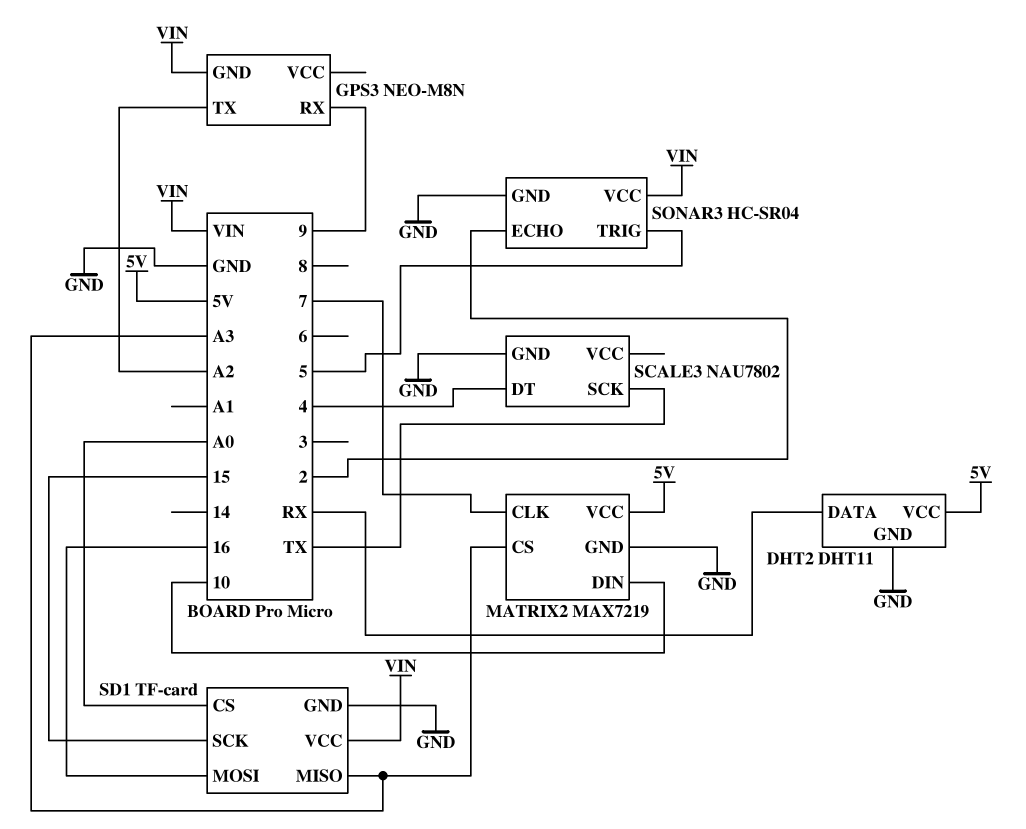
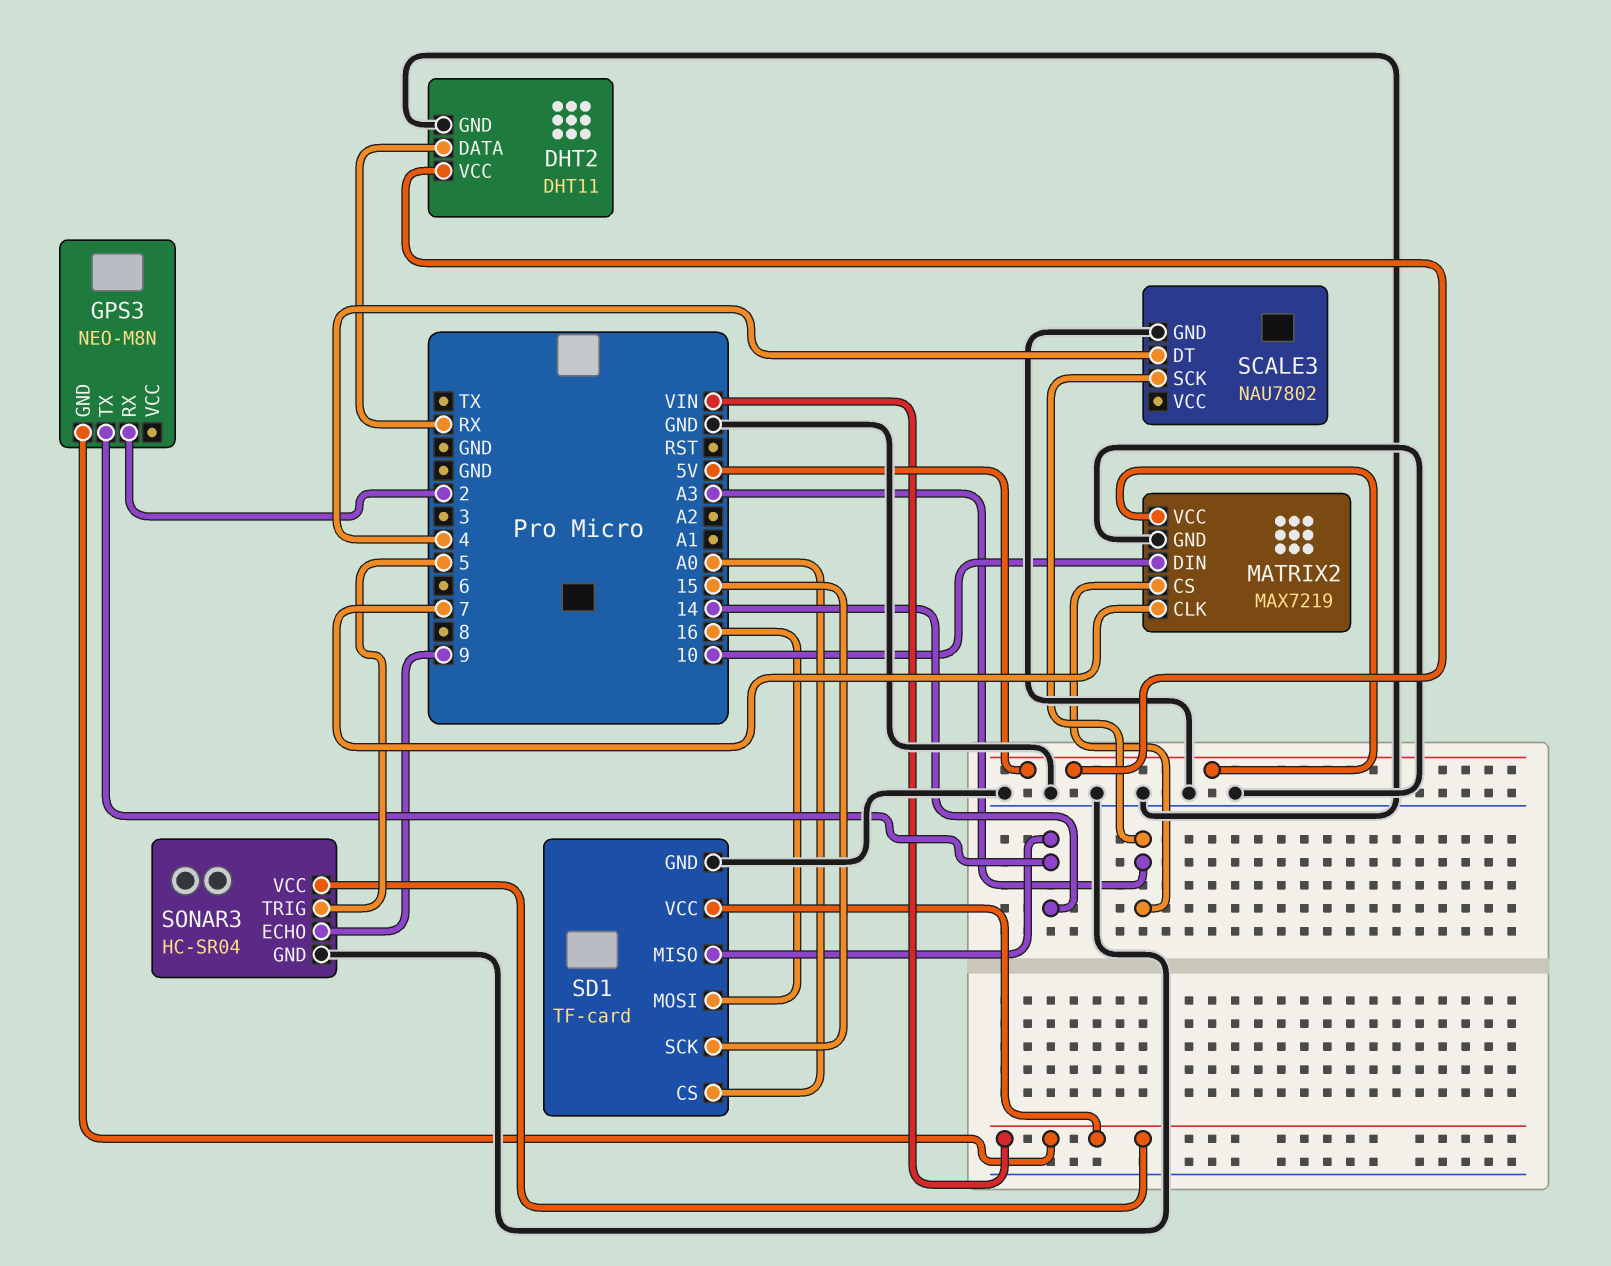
GPS3 pin RX: 9 -> 2
GPS3 pin TX: A2 -> 14
SCALE3 pin SCK: TX -> A3
SD1 pin MISO: A3 -> 14
SONAR3 pin ECHO: 2 -> 9

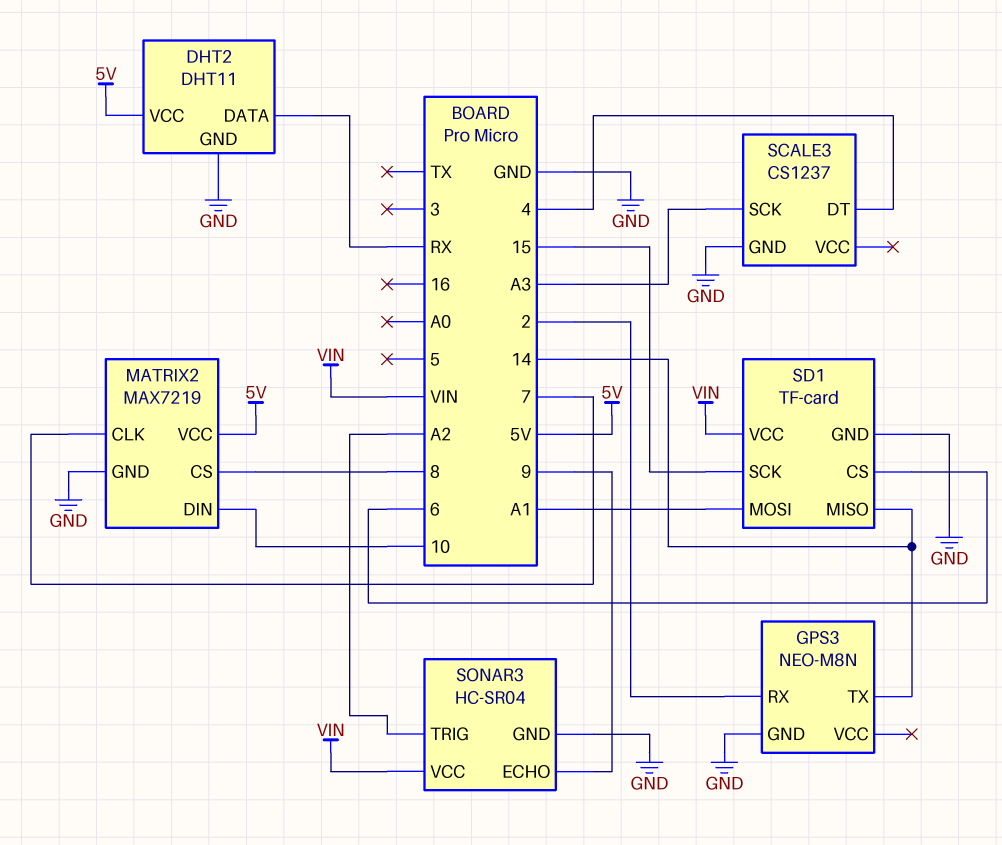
GPS3 pin GND: VIN -> GND
MATRIX2 pin CS: A3 -> 8
SCALE3: NAU7802 -> CS1237
SD1 pin CS: A0 -> 6
SD1 pin MOSI: 16 -> A1
SONAR3 pin TRIG: 5 -> A2

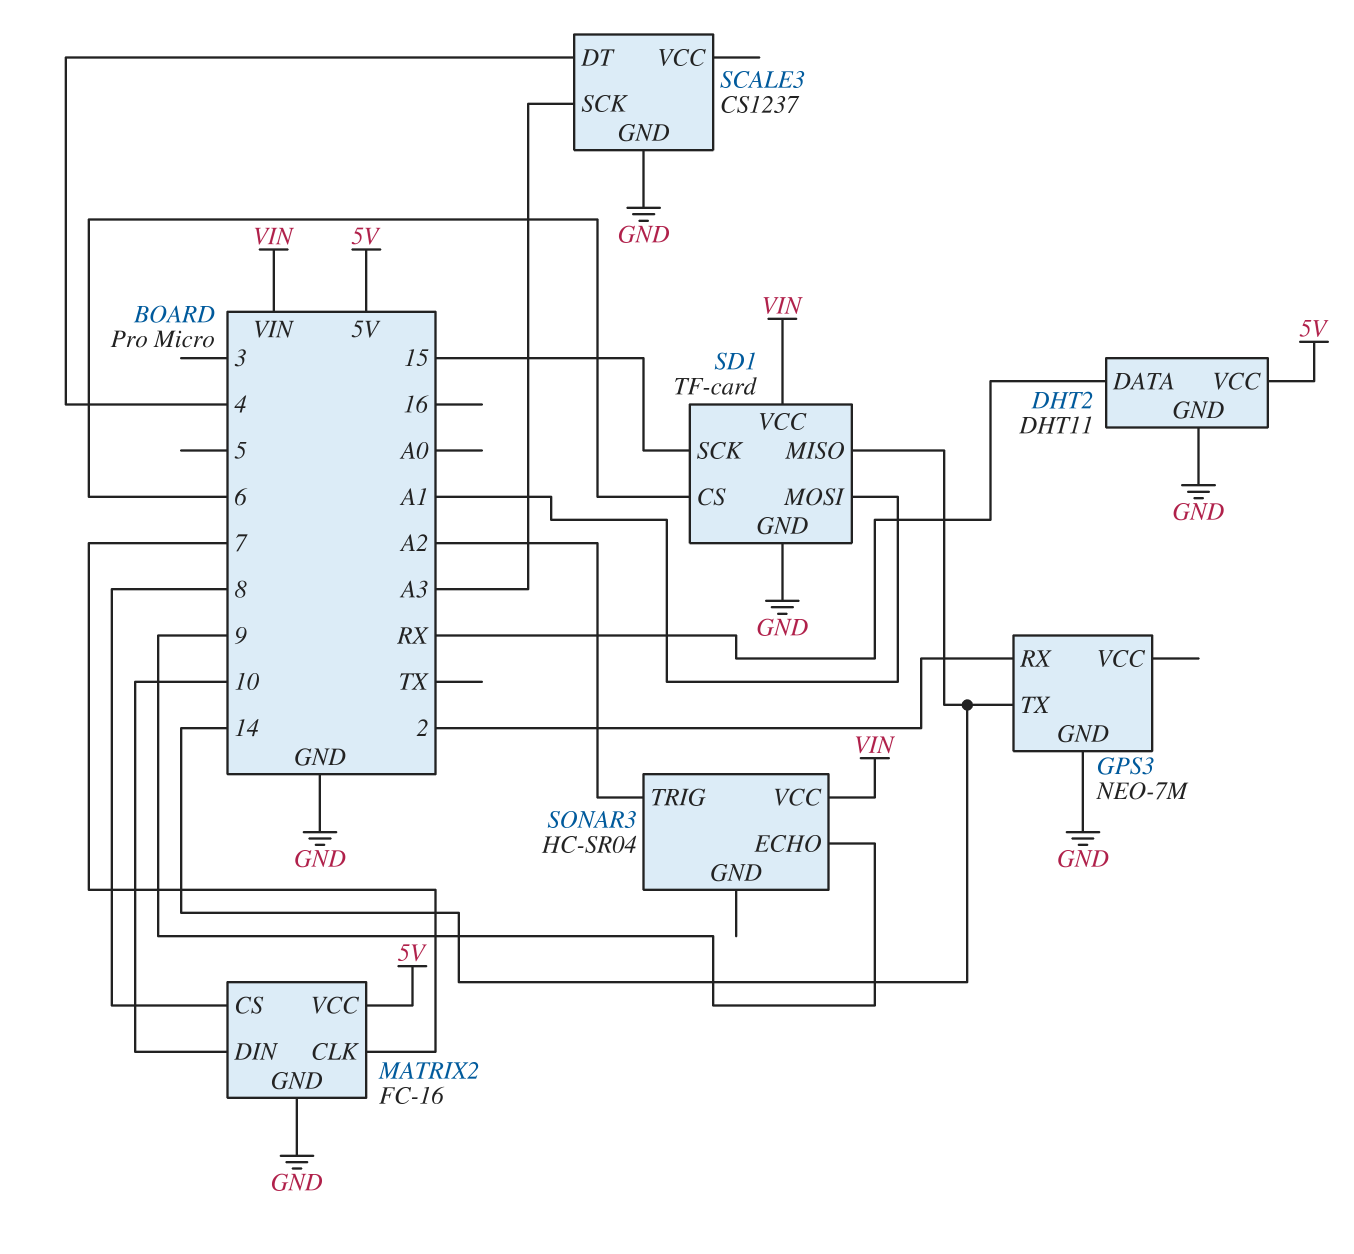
GPS3: NEO-M8N -> NEO-7M
MATRIX2: MAX7219 -> FC-16
SONAR3 pin GND: GND -> none

